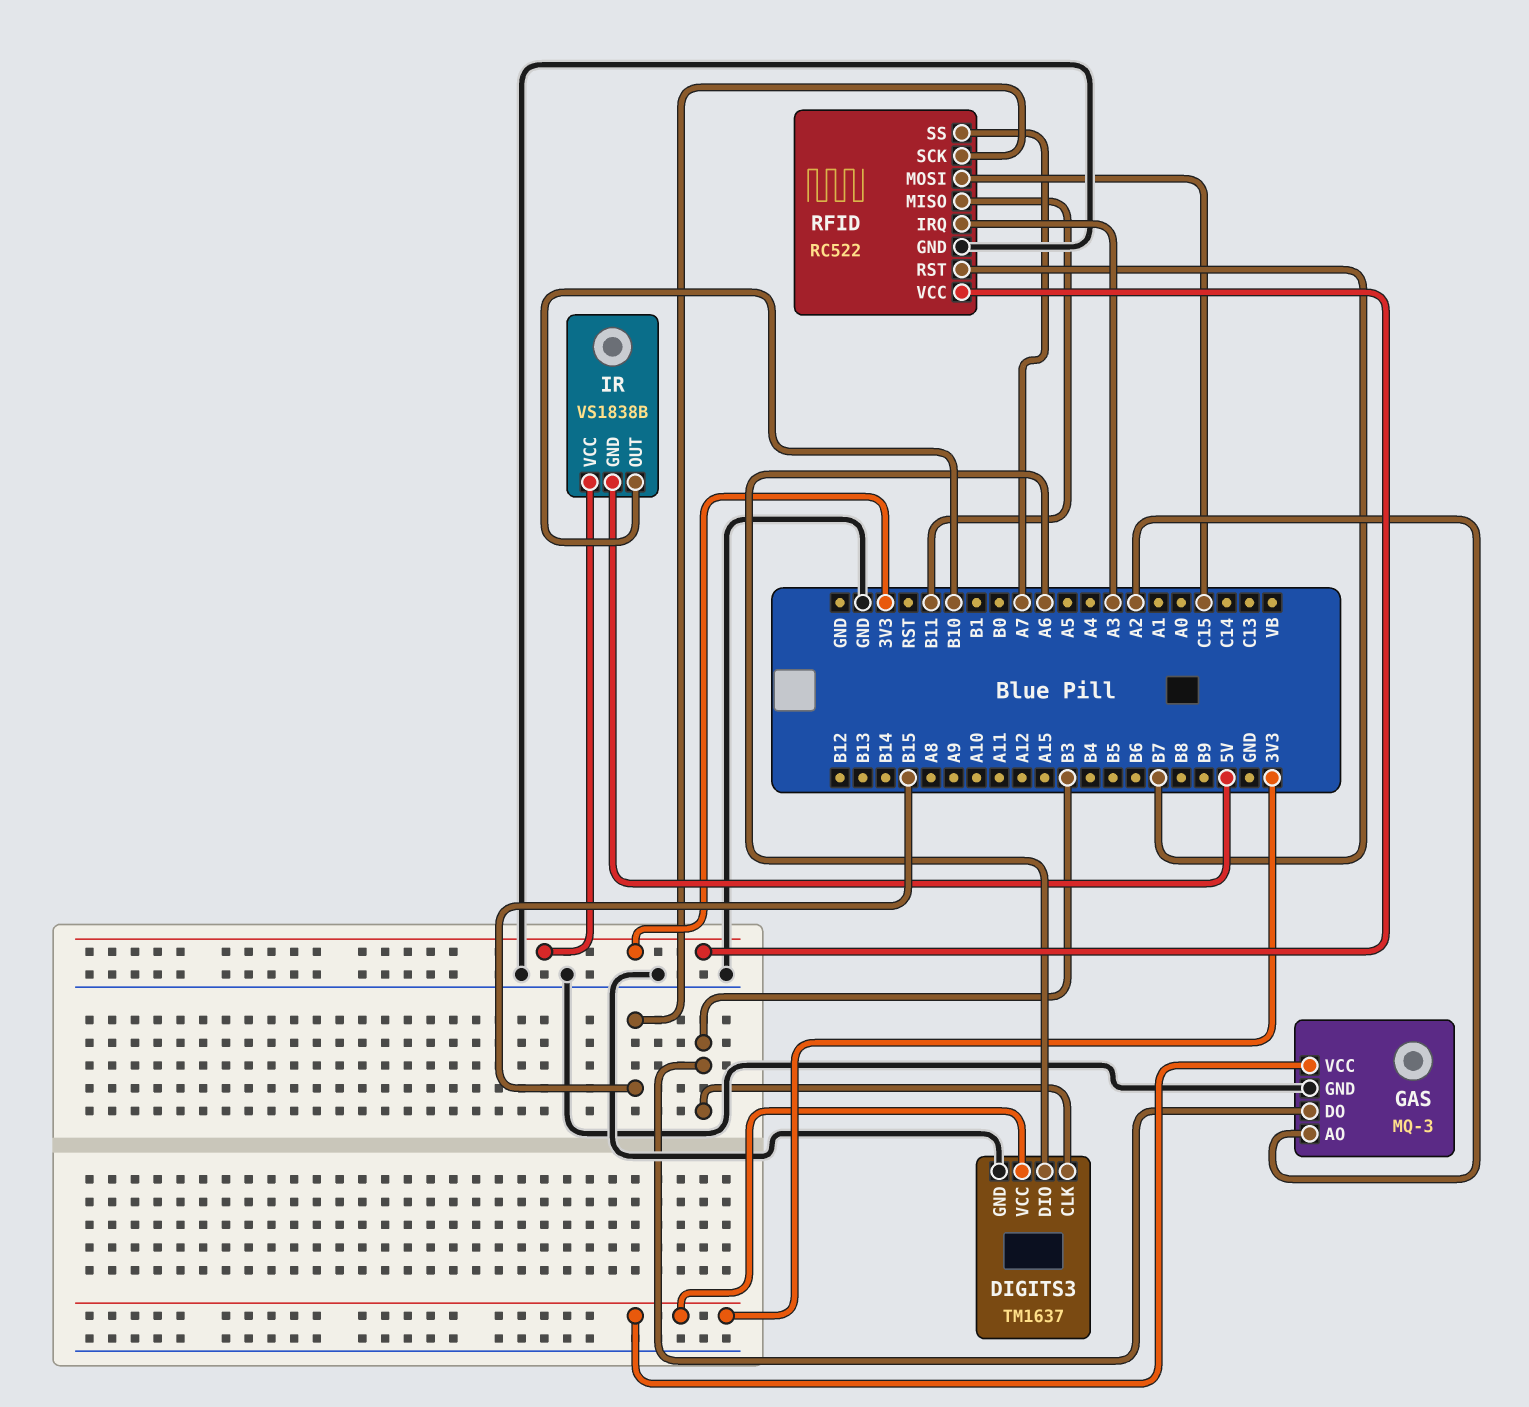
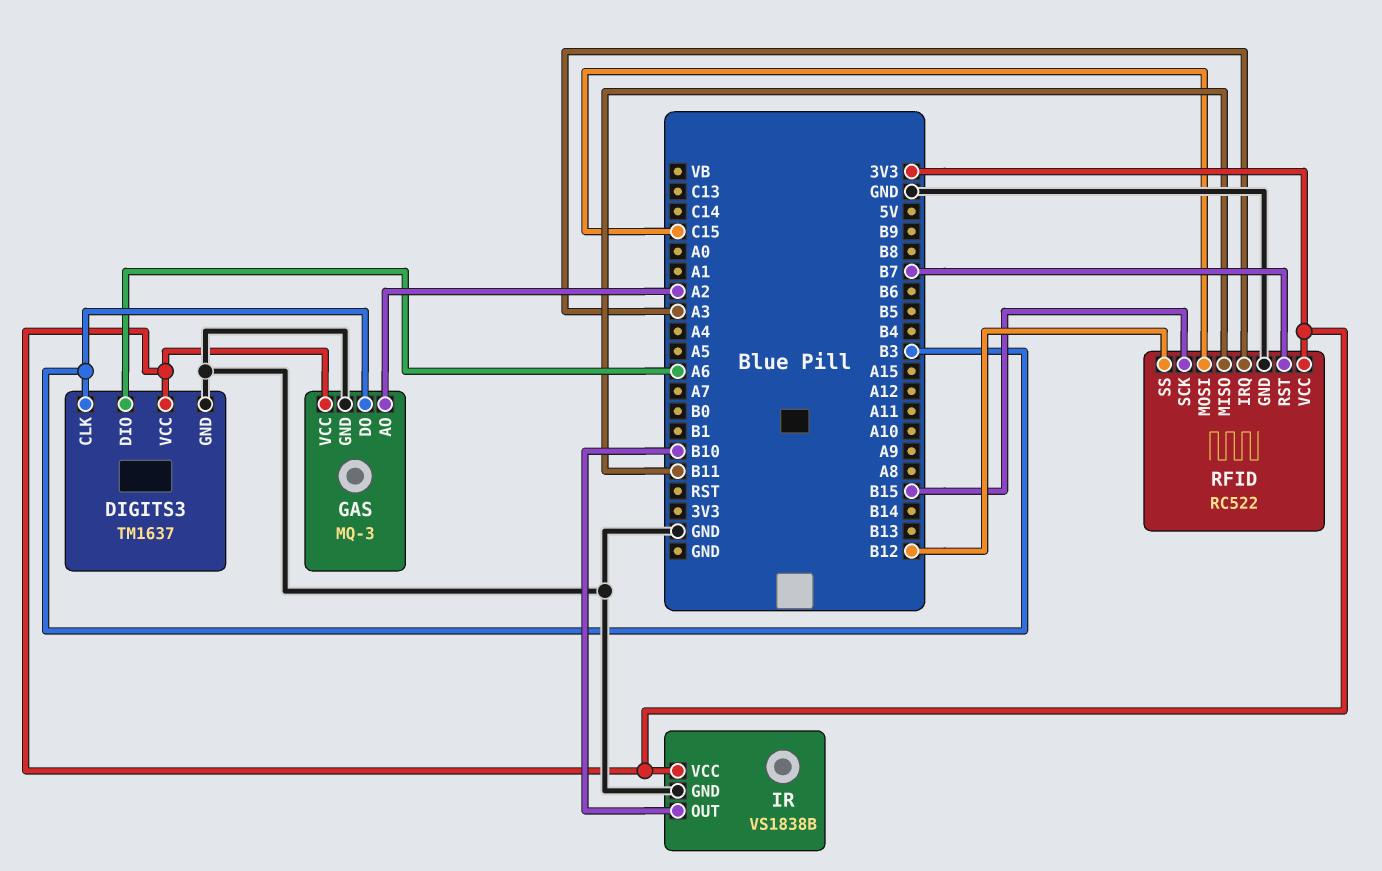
IR pin GND: 5V -> GND
RFID pin SS: A7 -> B12

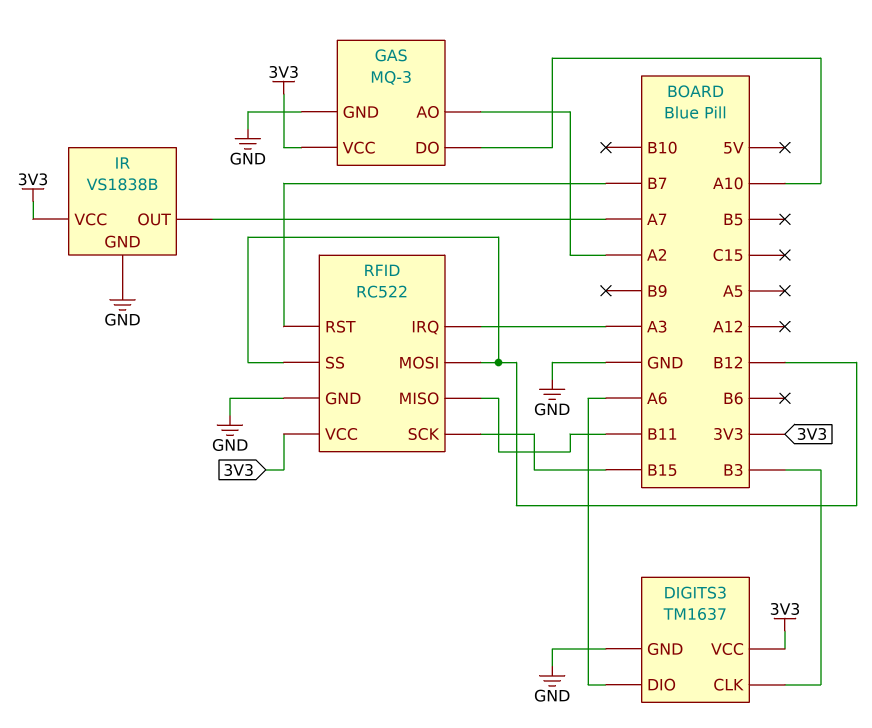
GAS pin DO: B3 -> A10
IR pin OUT: B10 -> A7
RFID pin MOSI: C15 -> B12

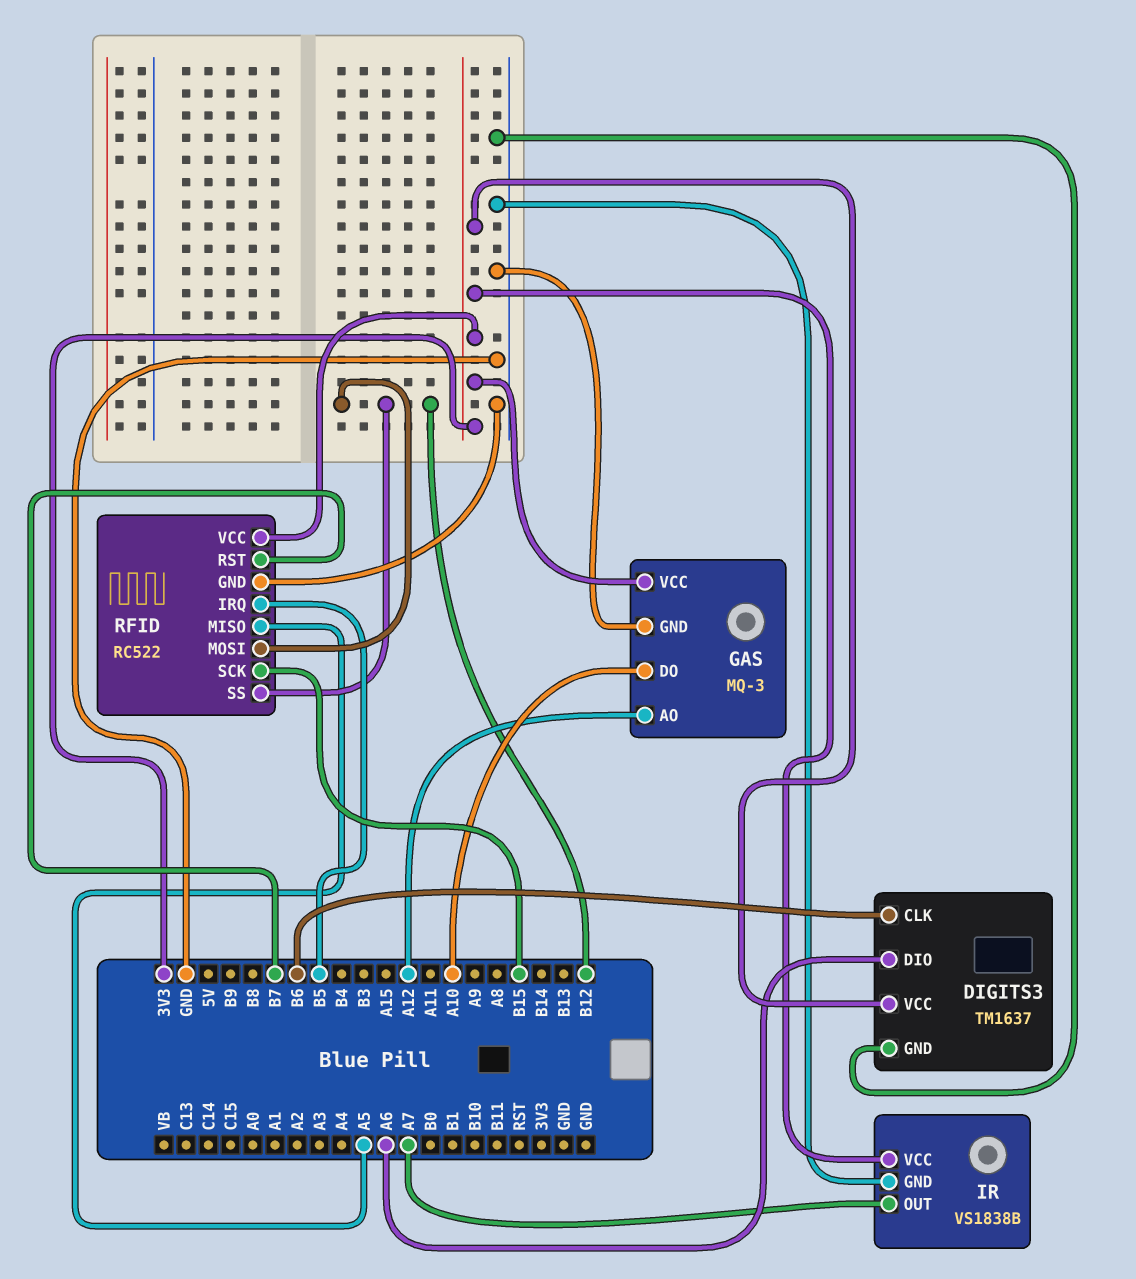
DIGITS3 pin CLK: B3 -> B6
GAS pin AO: A2 -> A12
RFID pin IRQ: A3 -> B5
RFID pin MISO: B11 -> A5

